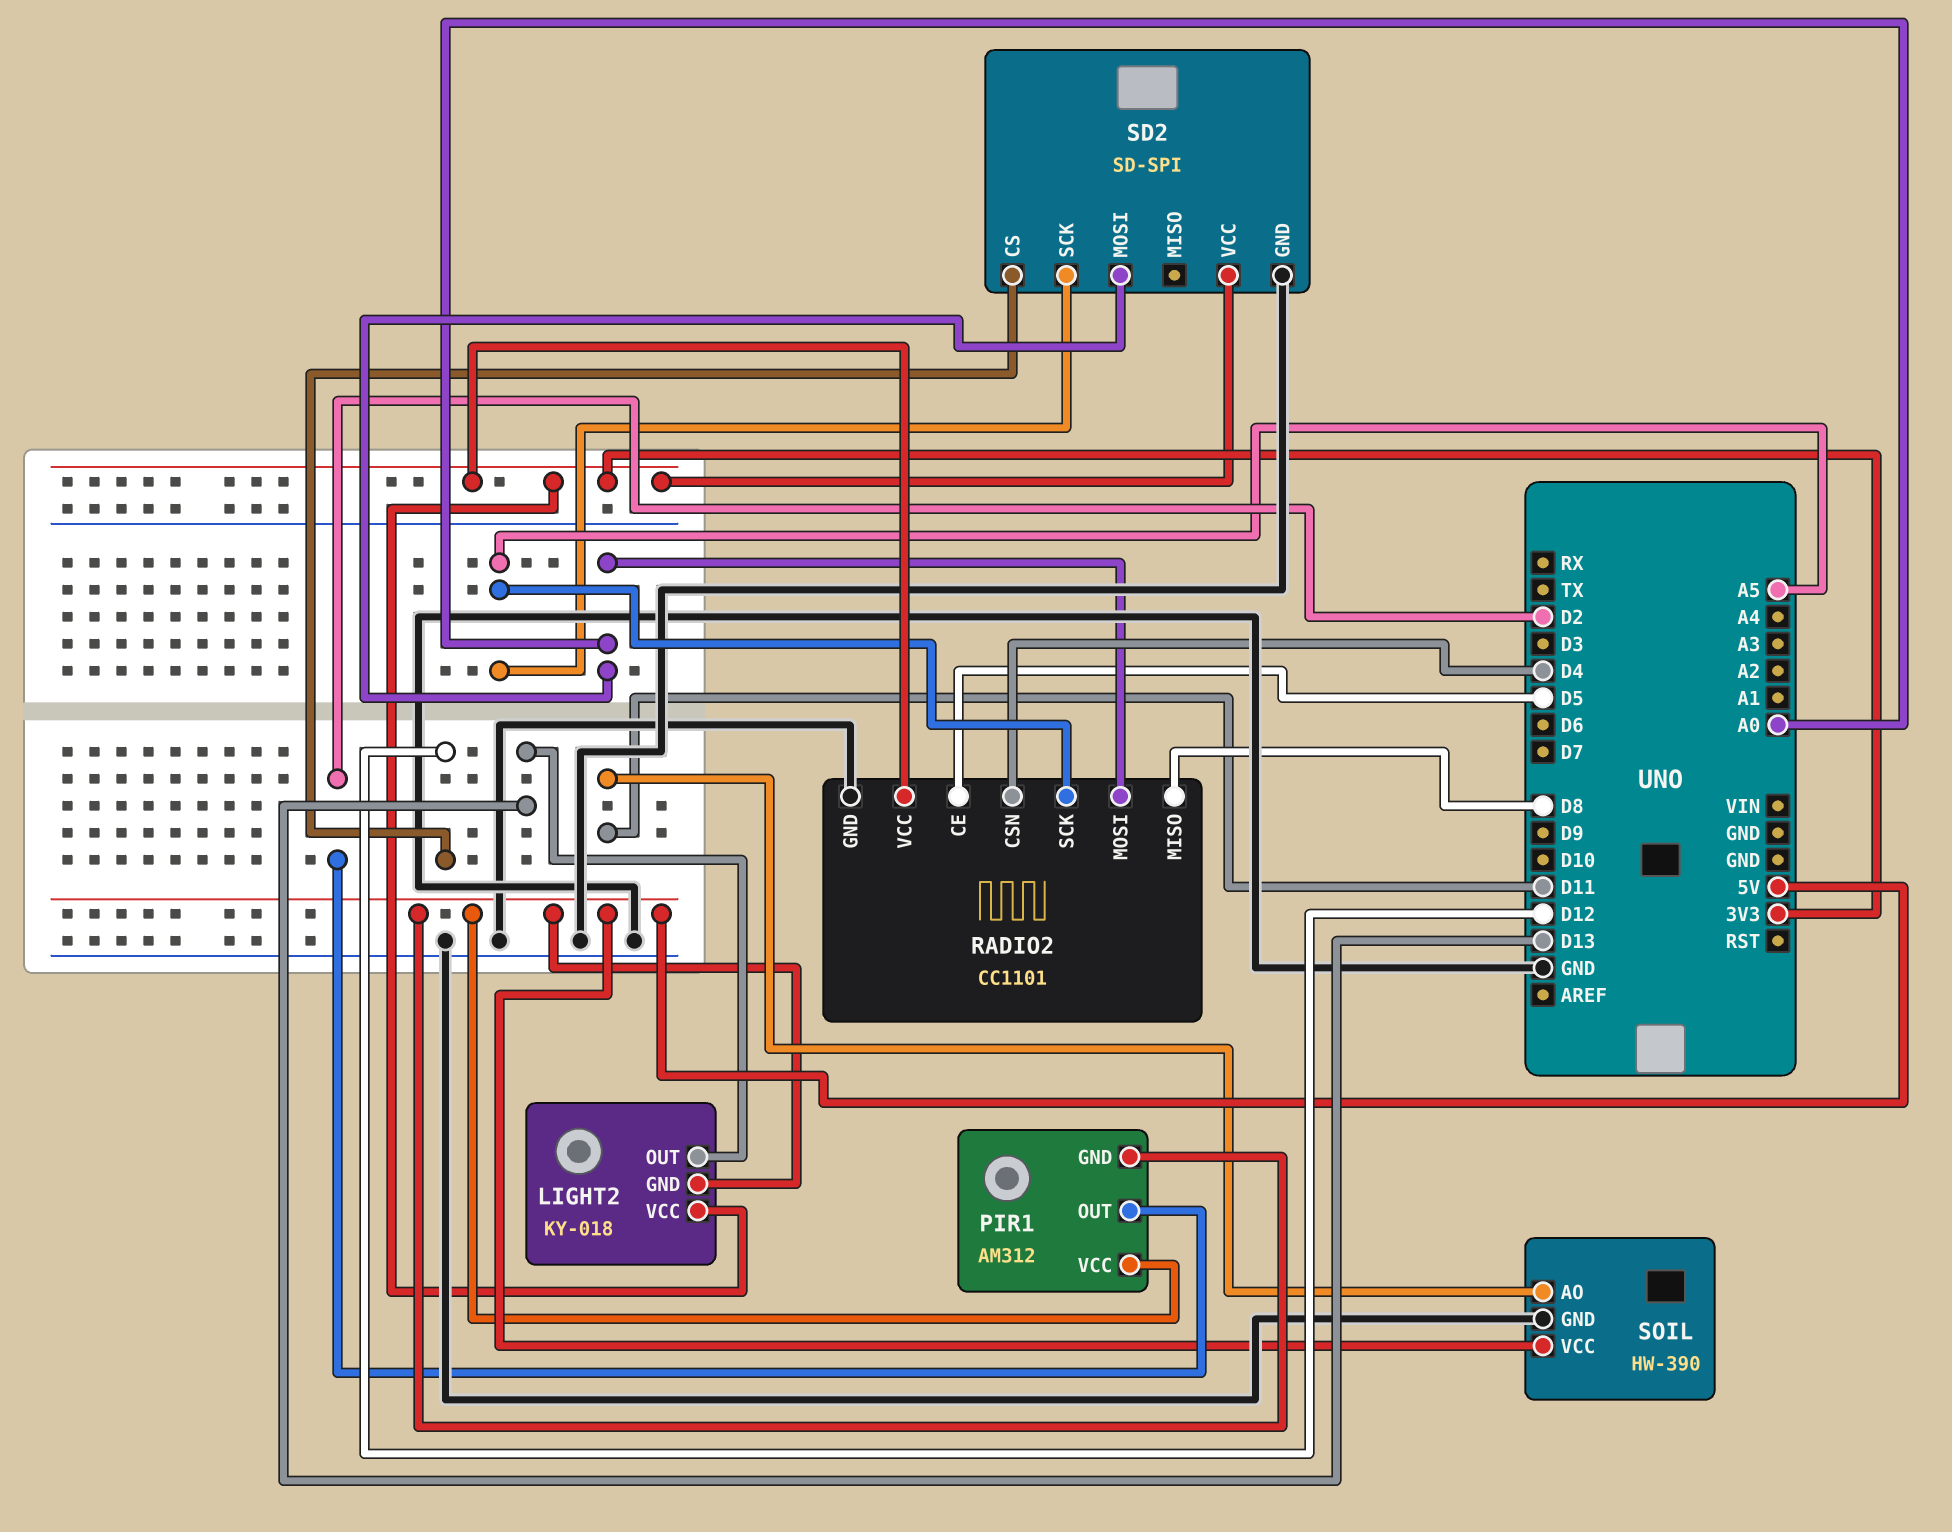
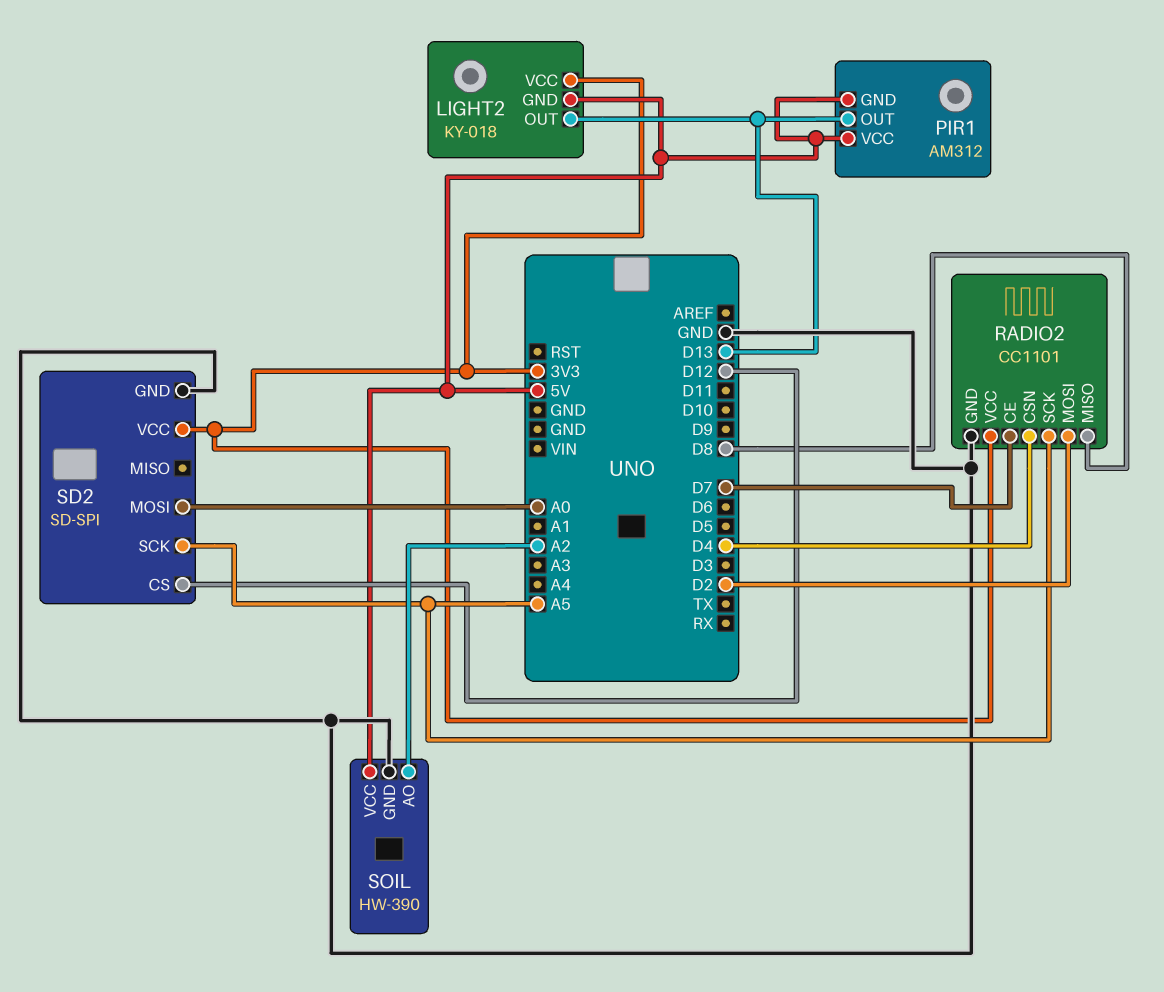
PIR1 pin OUT: D2 -> D13
RADIO2 pin CE: D5 -> D7
RADIO2 pin MOSI: A0 -> D2
SOIL pin AO: D11 -> A2

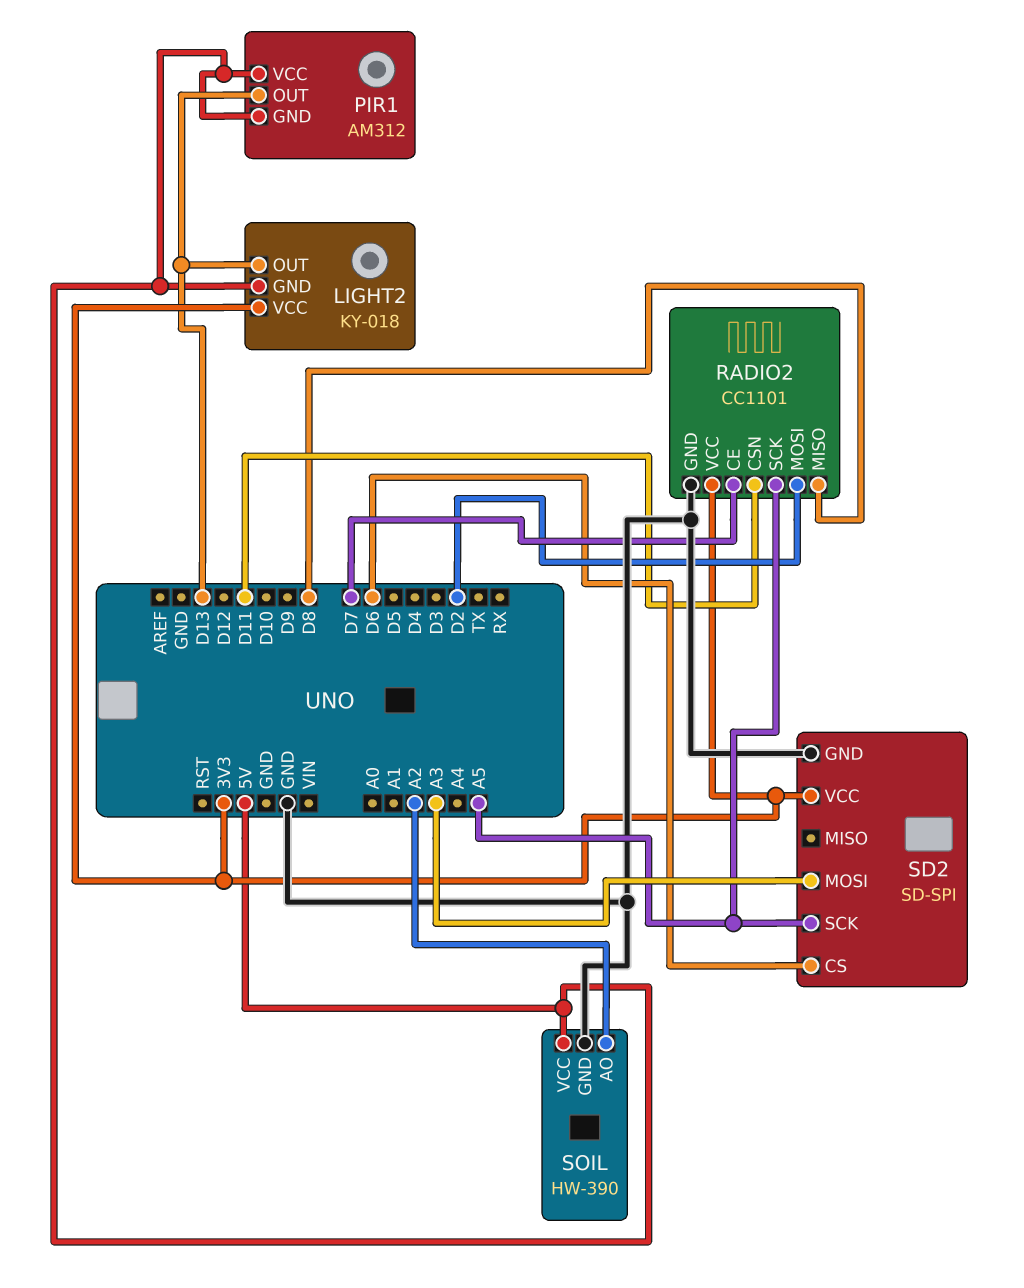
RADIO2 pin CSN: D4 -> D11
SD2 pin CS: D12 -> D6
SD2 pin MOSI: A0 -> A3

